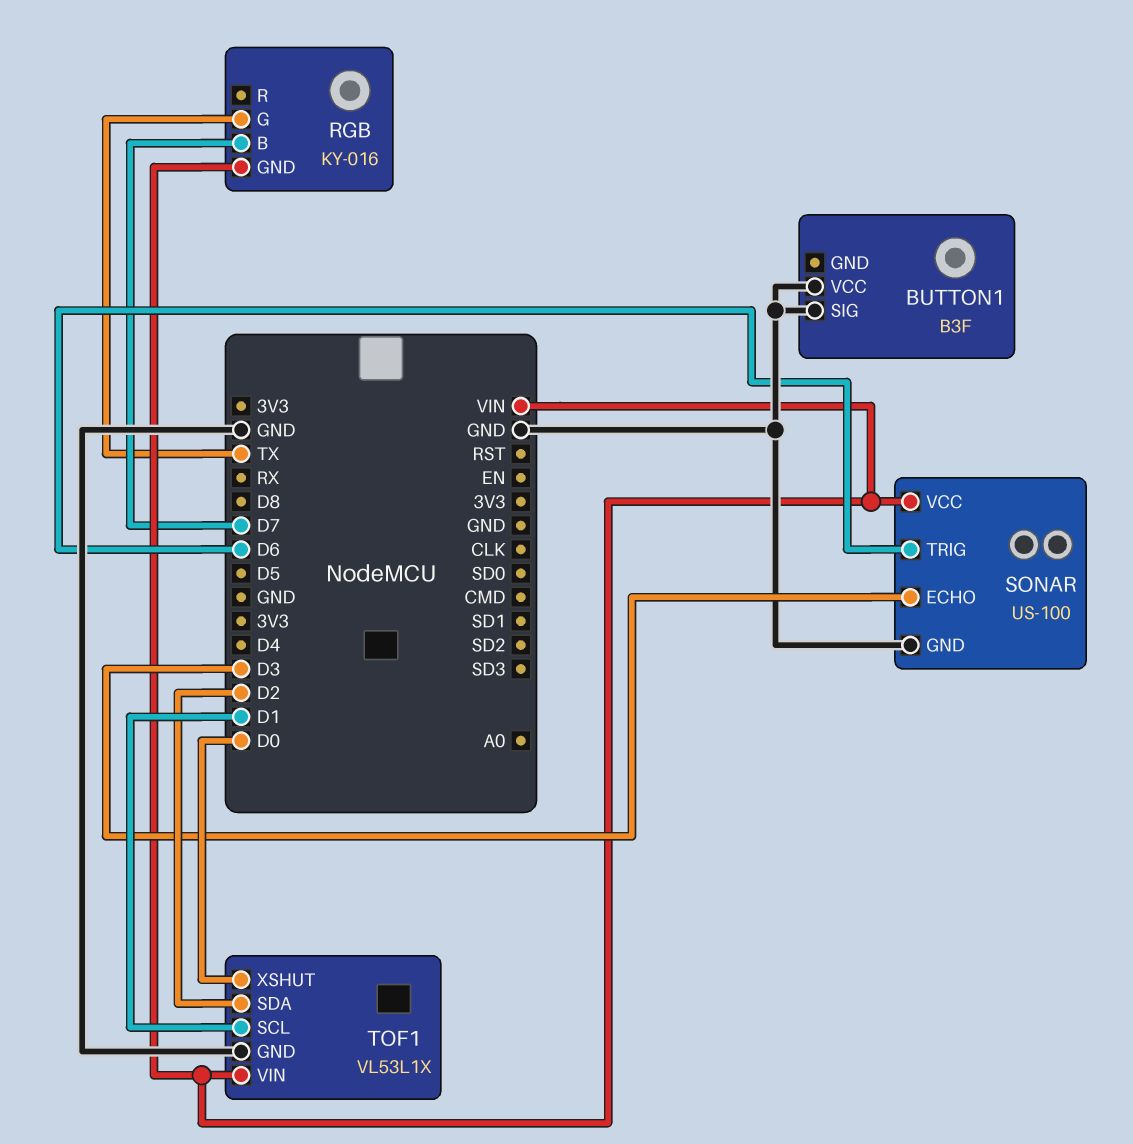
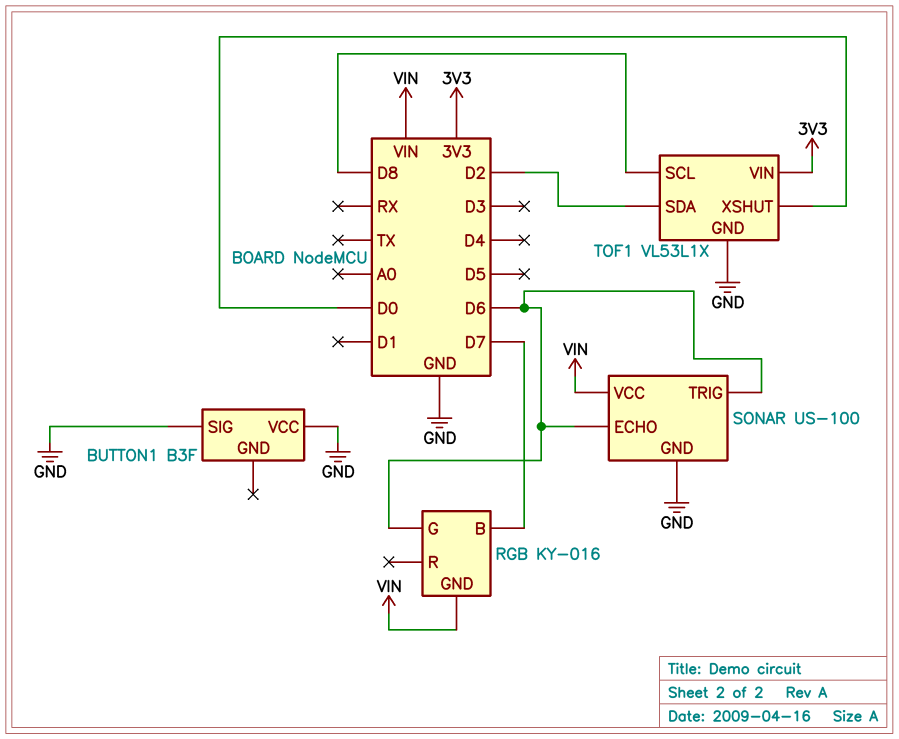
RGB pin G: TX -> D6
SONAR pin ECHO: D3 -> D6
TOF1 pin SCL: D1 -> D8
TOF1 pin VIN: VIN -> 3V3

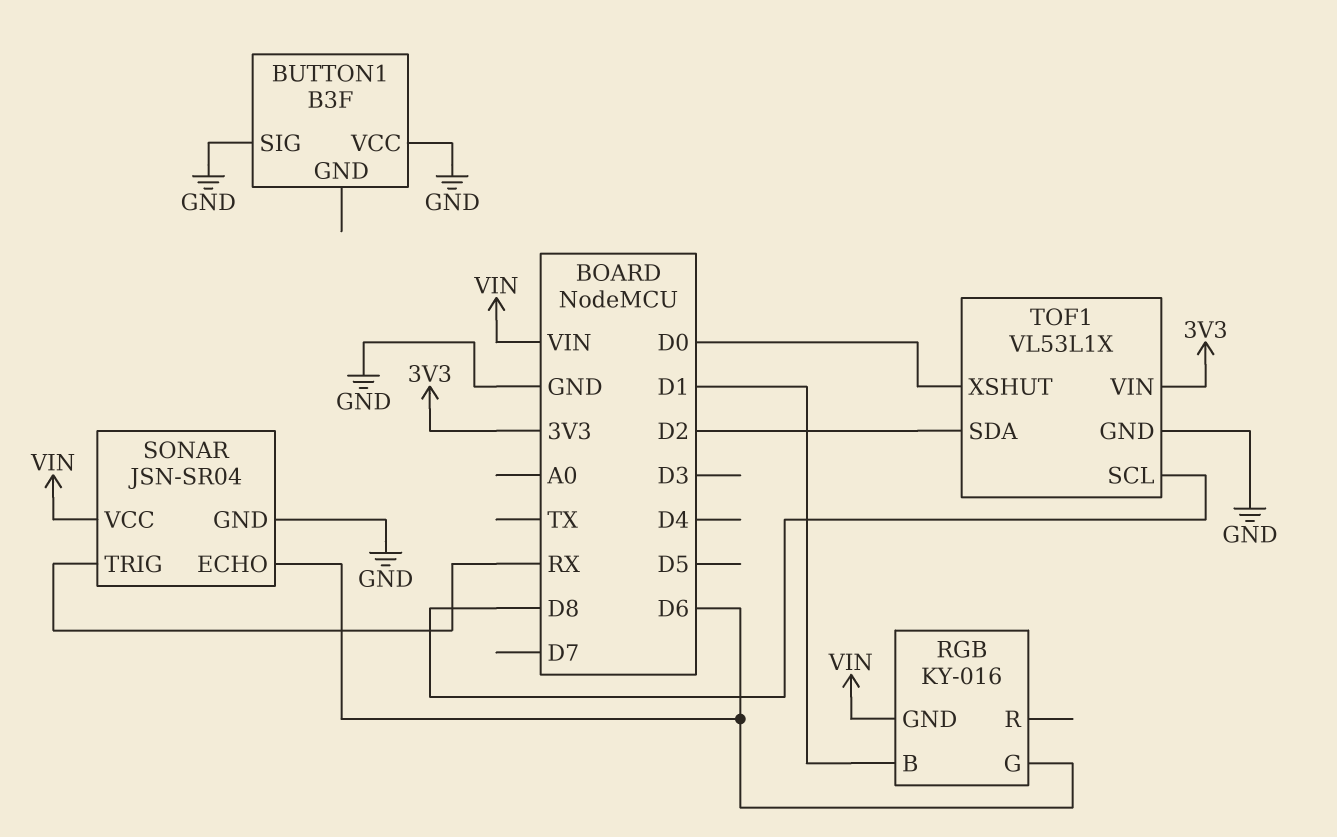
RGB pin B: D7 -> D1
SONAR: US-100 -> JSN-SR04
SONAR pin TRIG: D6 -> RX

